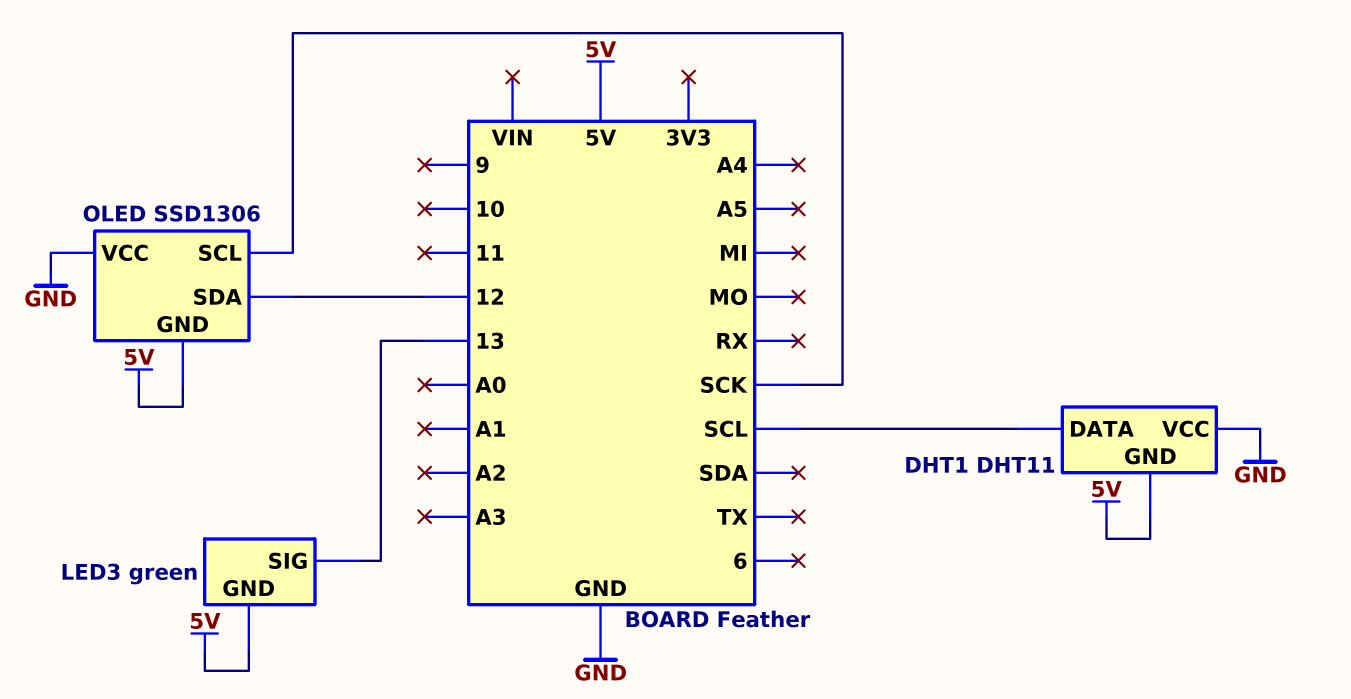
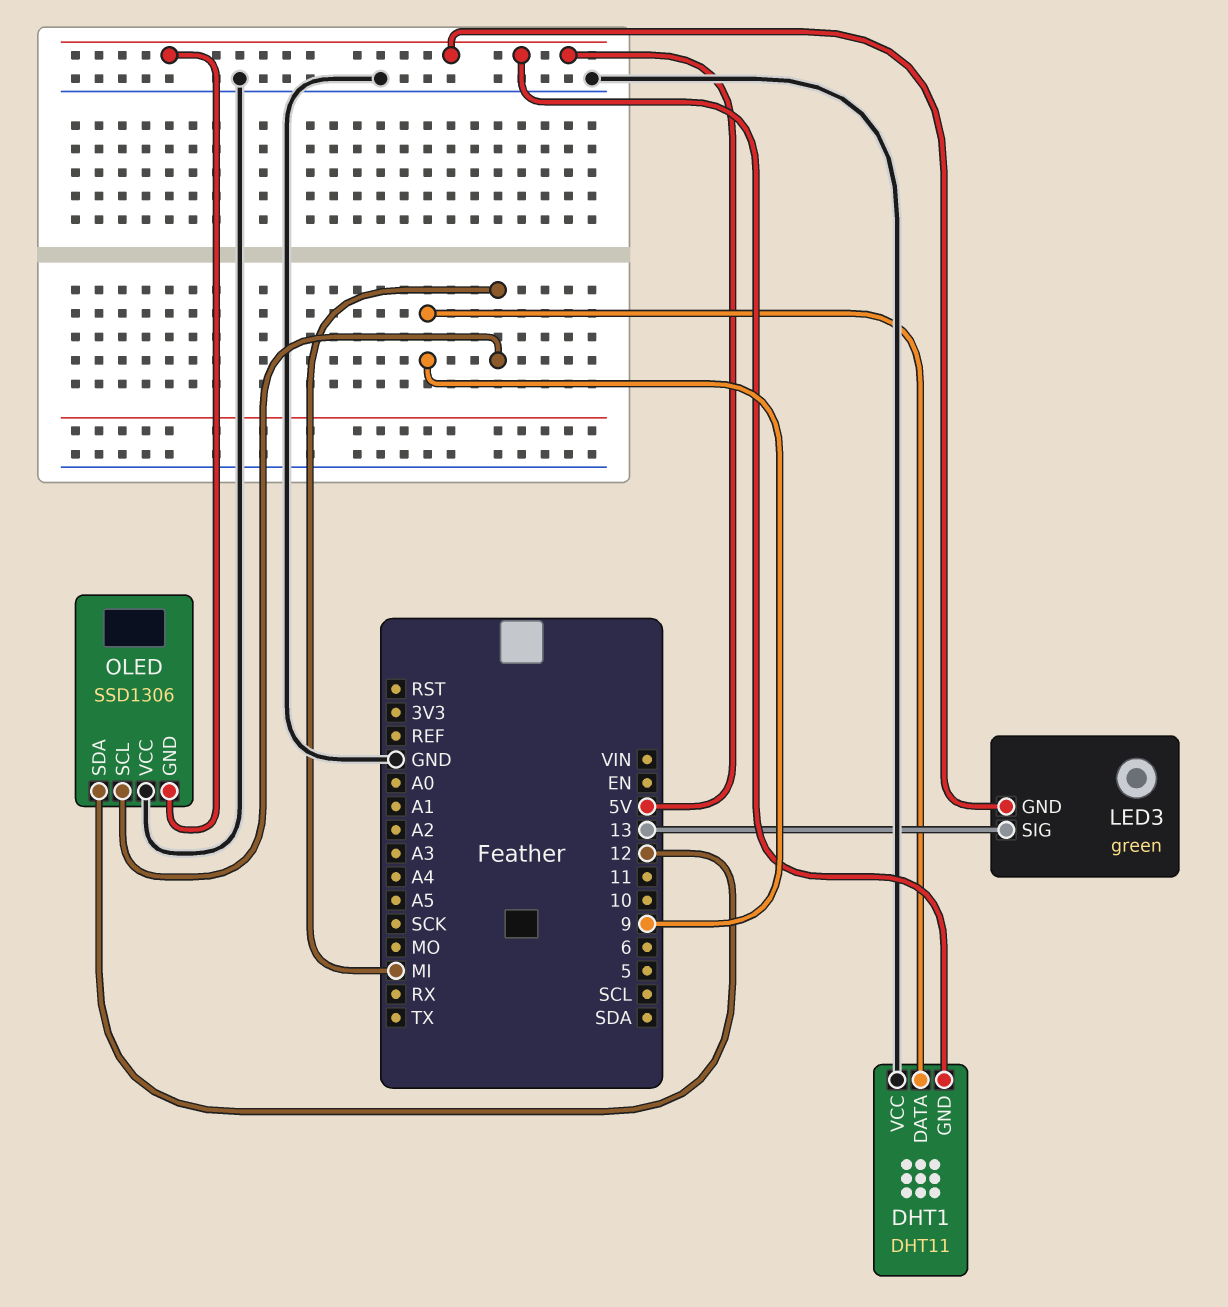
DHT1 pin DATA: SCL -> 9
OLED pin SCL: SCK -> MI

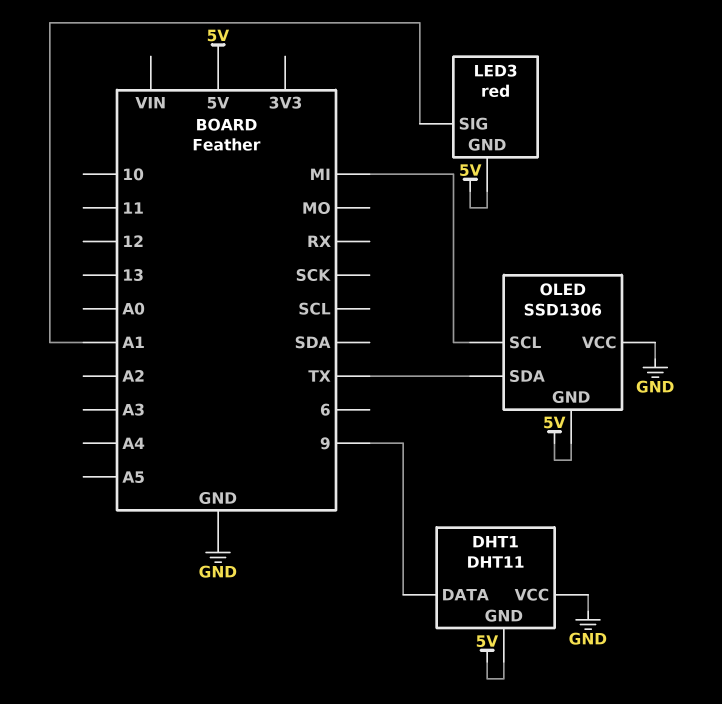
LED3: green -> red
LED3 pin SIG: 13 -> A1
OLED pin SDA: 12 -> TX

